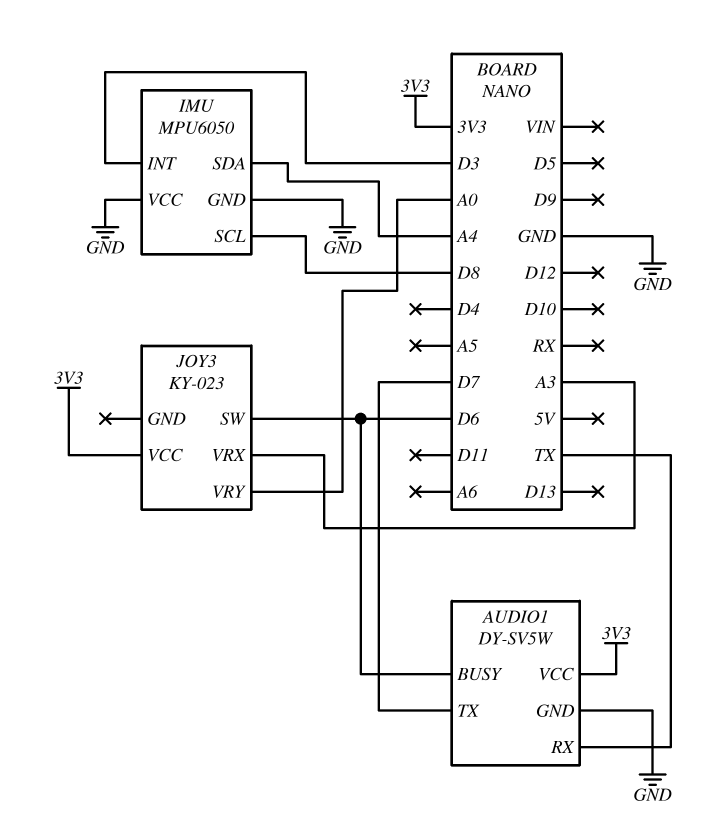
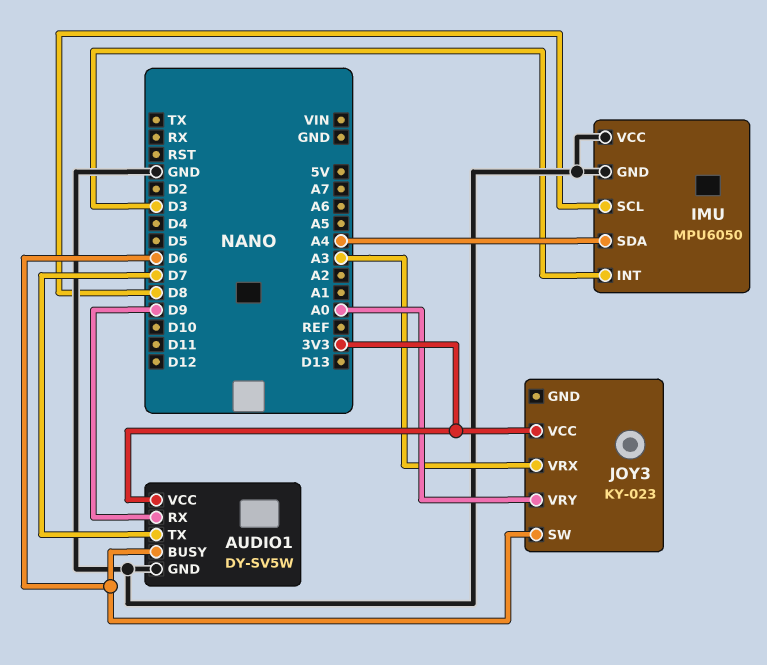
AUDIO1 pin RX: TX -> D9

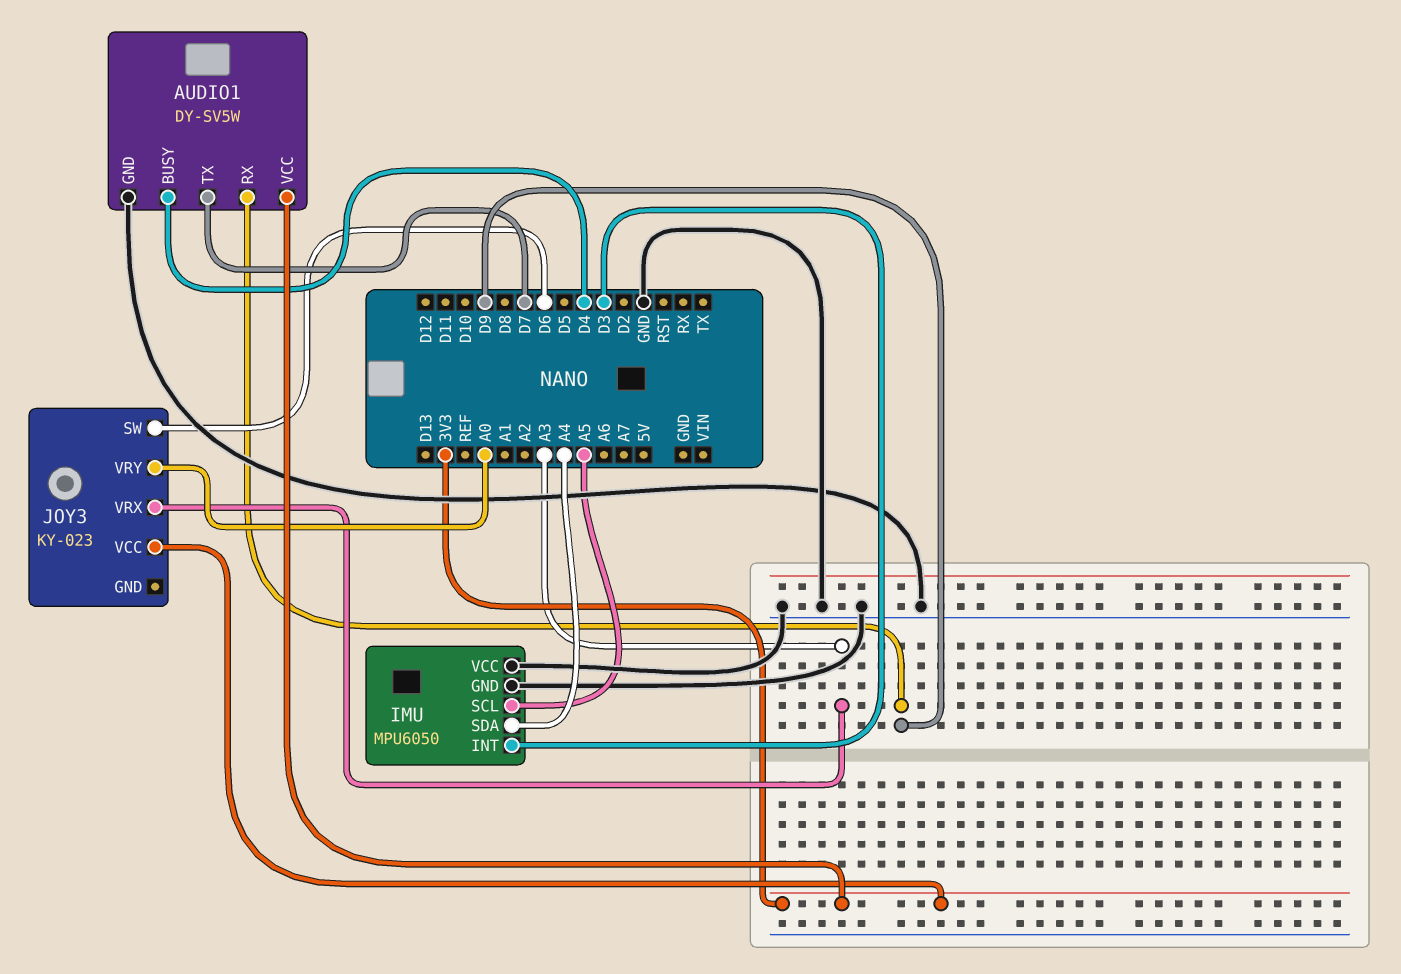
AUDIO1 pin BUSY: D6 -> D4
IMU pin SCL: D8 -> A5

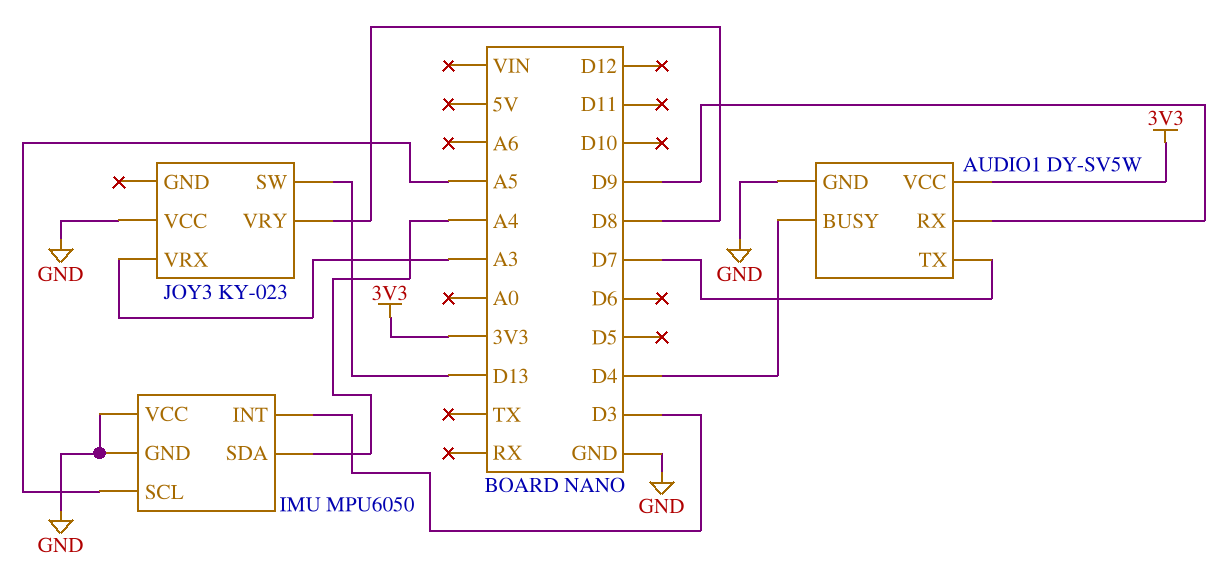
JOY3 pin SW: D6 -> D13
JOY3 pin VCC: 3V3 -> GND
JOY3 pin VRY: A0 -> D8

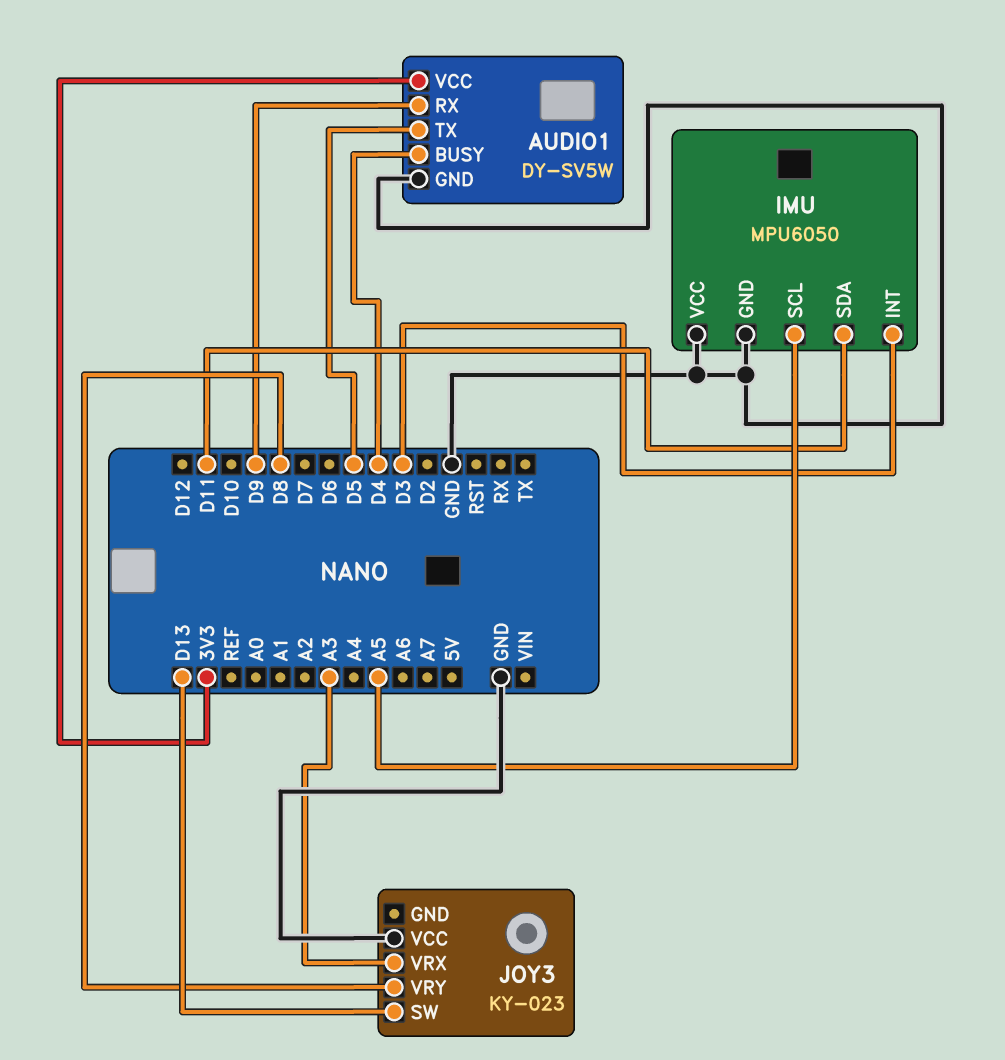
AUDIO1 pin TX: D7 -> D5
IMU pin SDA: A4 -> D11

